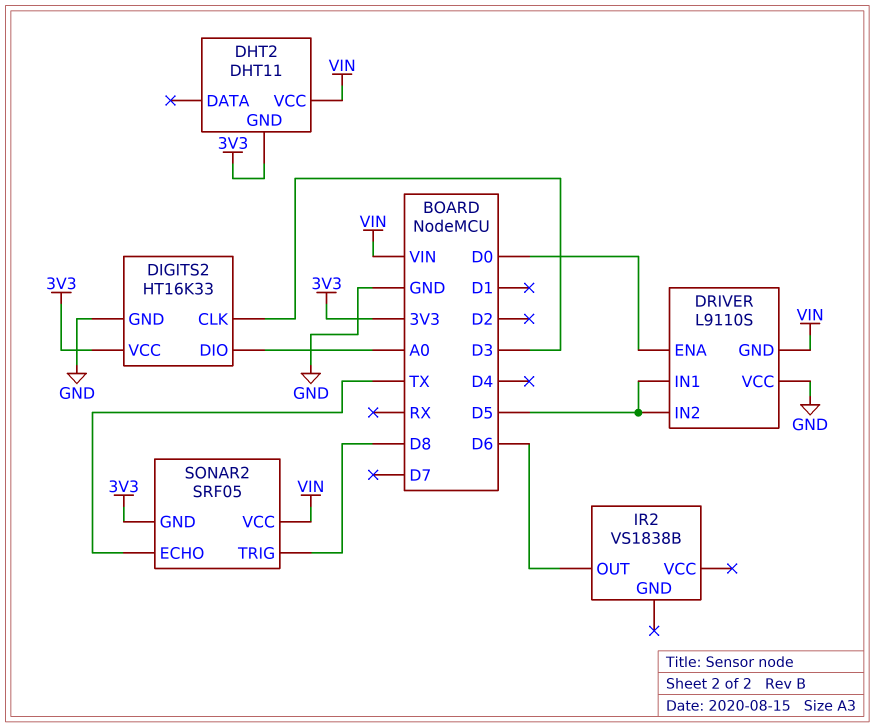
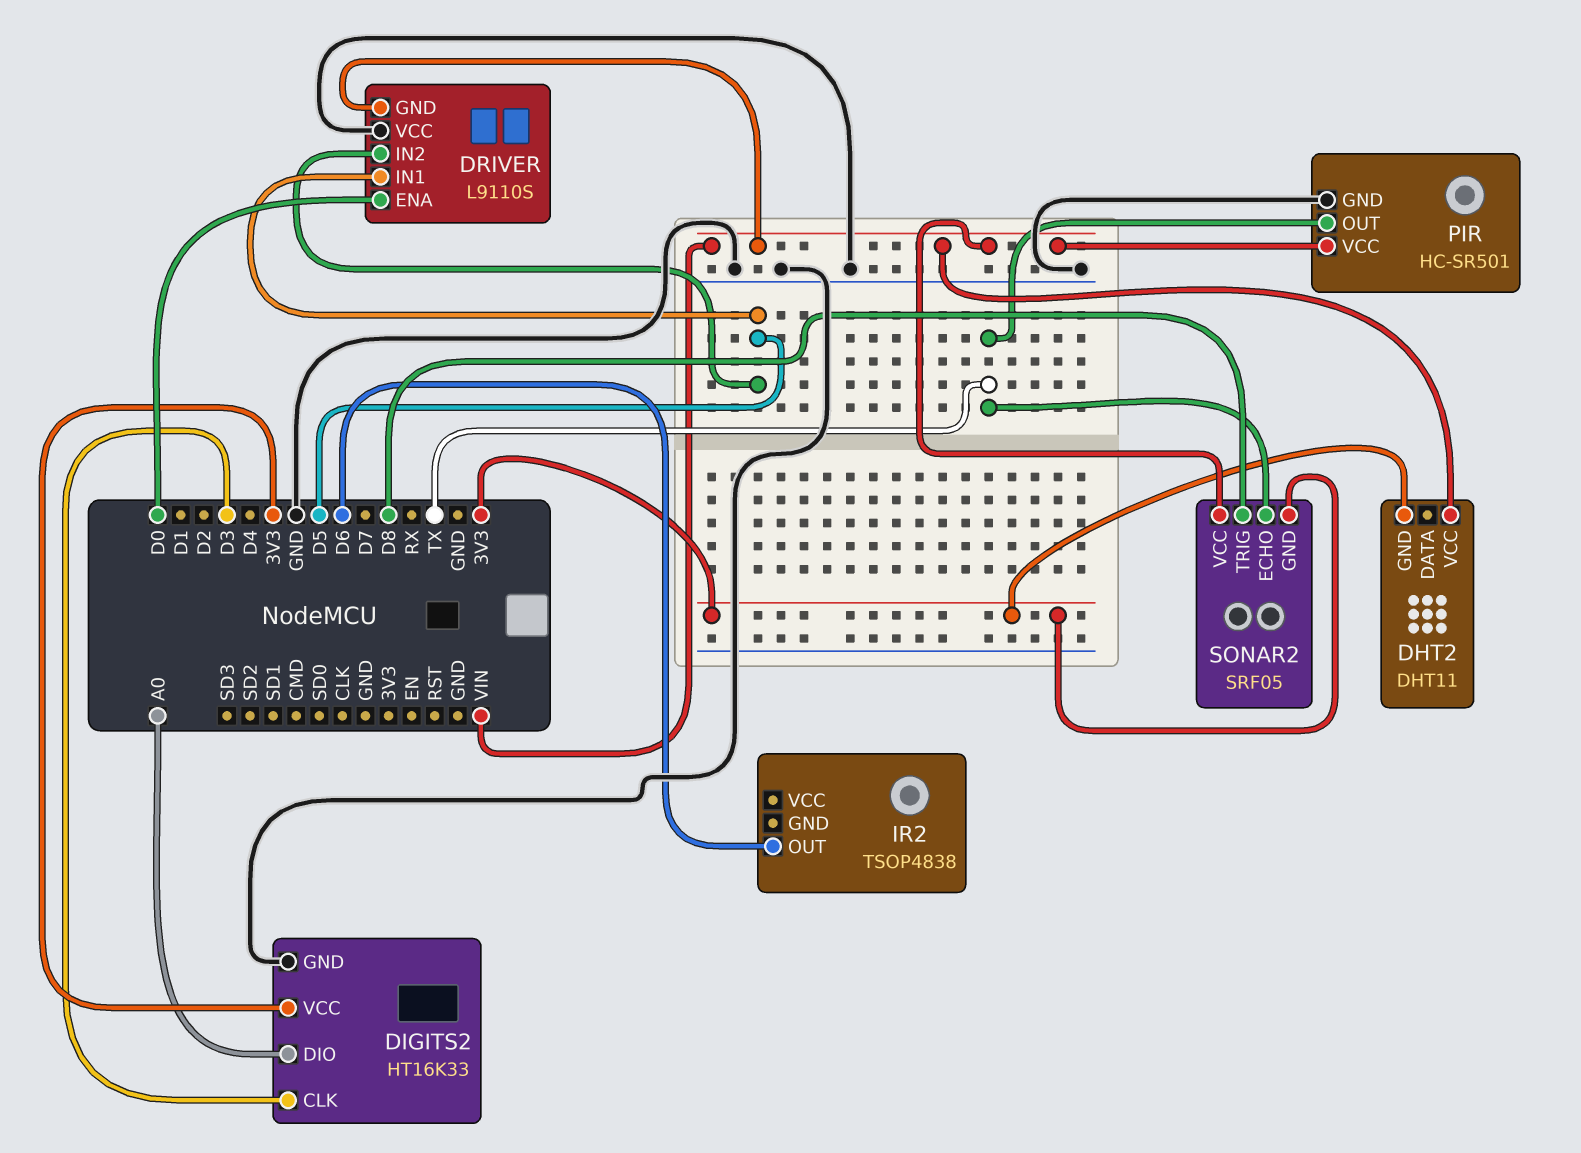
IR2: VS1838B -> TSOP4838
PIR: none -> HC-SR501
PIR pin GND: none -> GND
PIR pin OUT: none -> TX
PIR pin VCC: none -> VIN

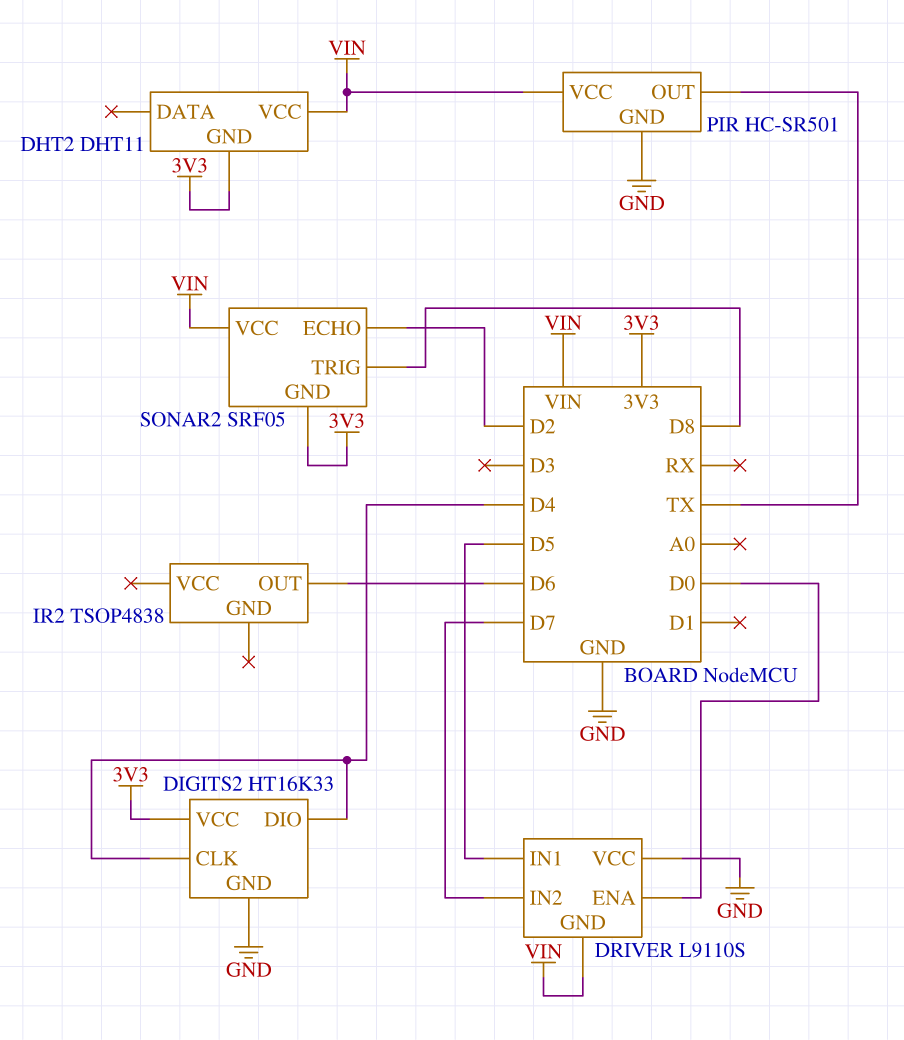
DIGITS2 pin CLK: D3 -> D4
DIGITS2 pin DIO: A0 -> D4
DRIVER pin IN2: D5 -> D7
SONAR2 pin ECHO: TX -> D2

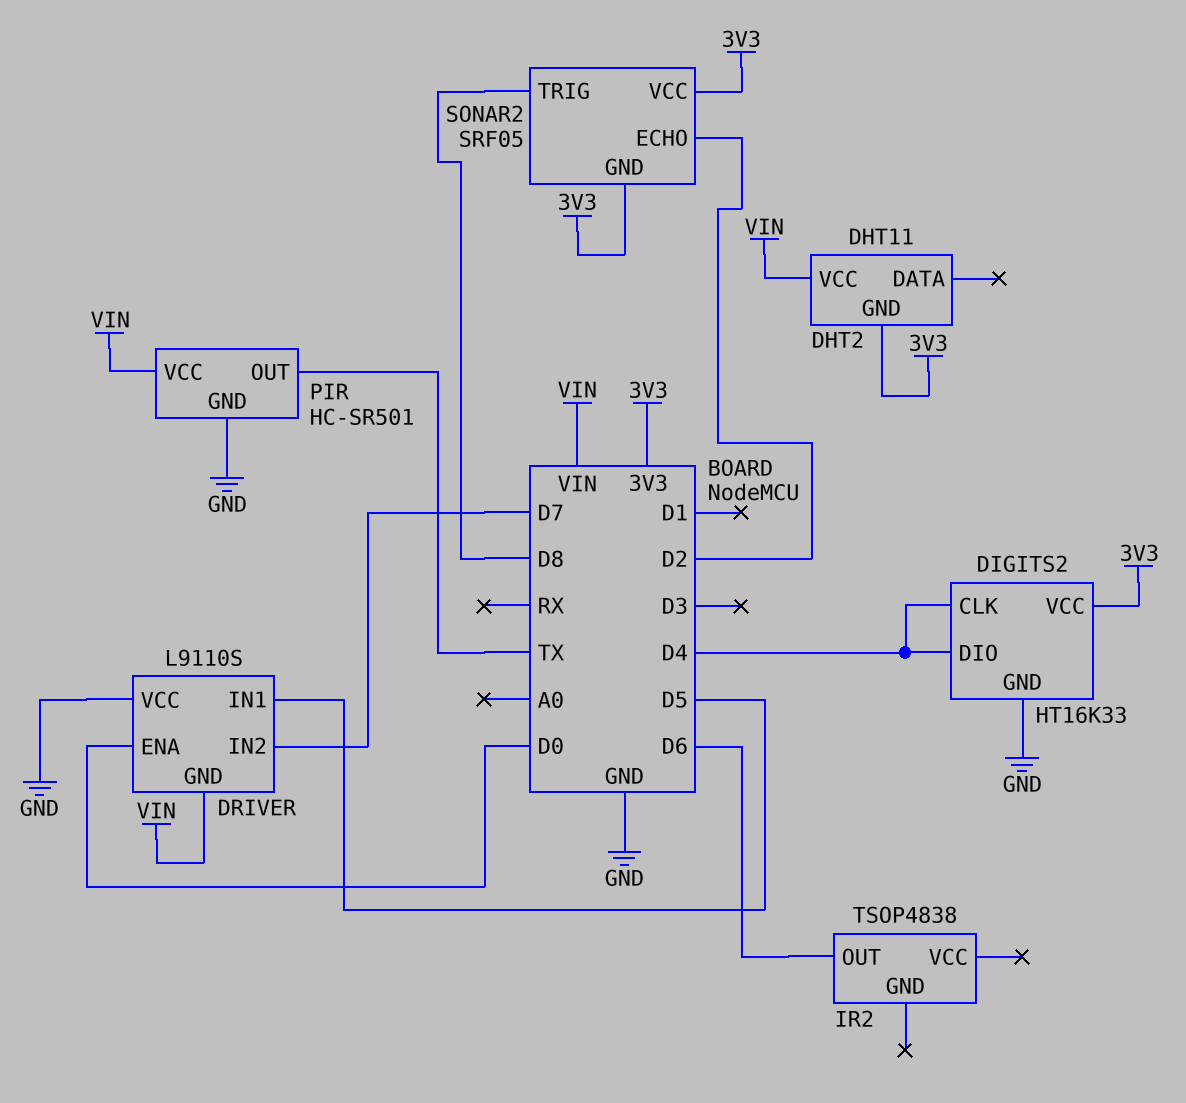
SONAR2 pin VCC: VIN -> 3V3

